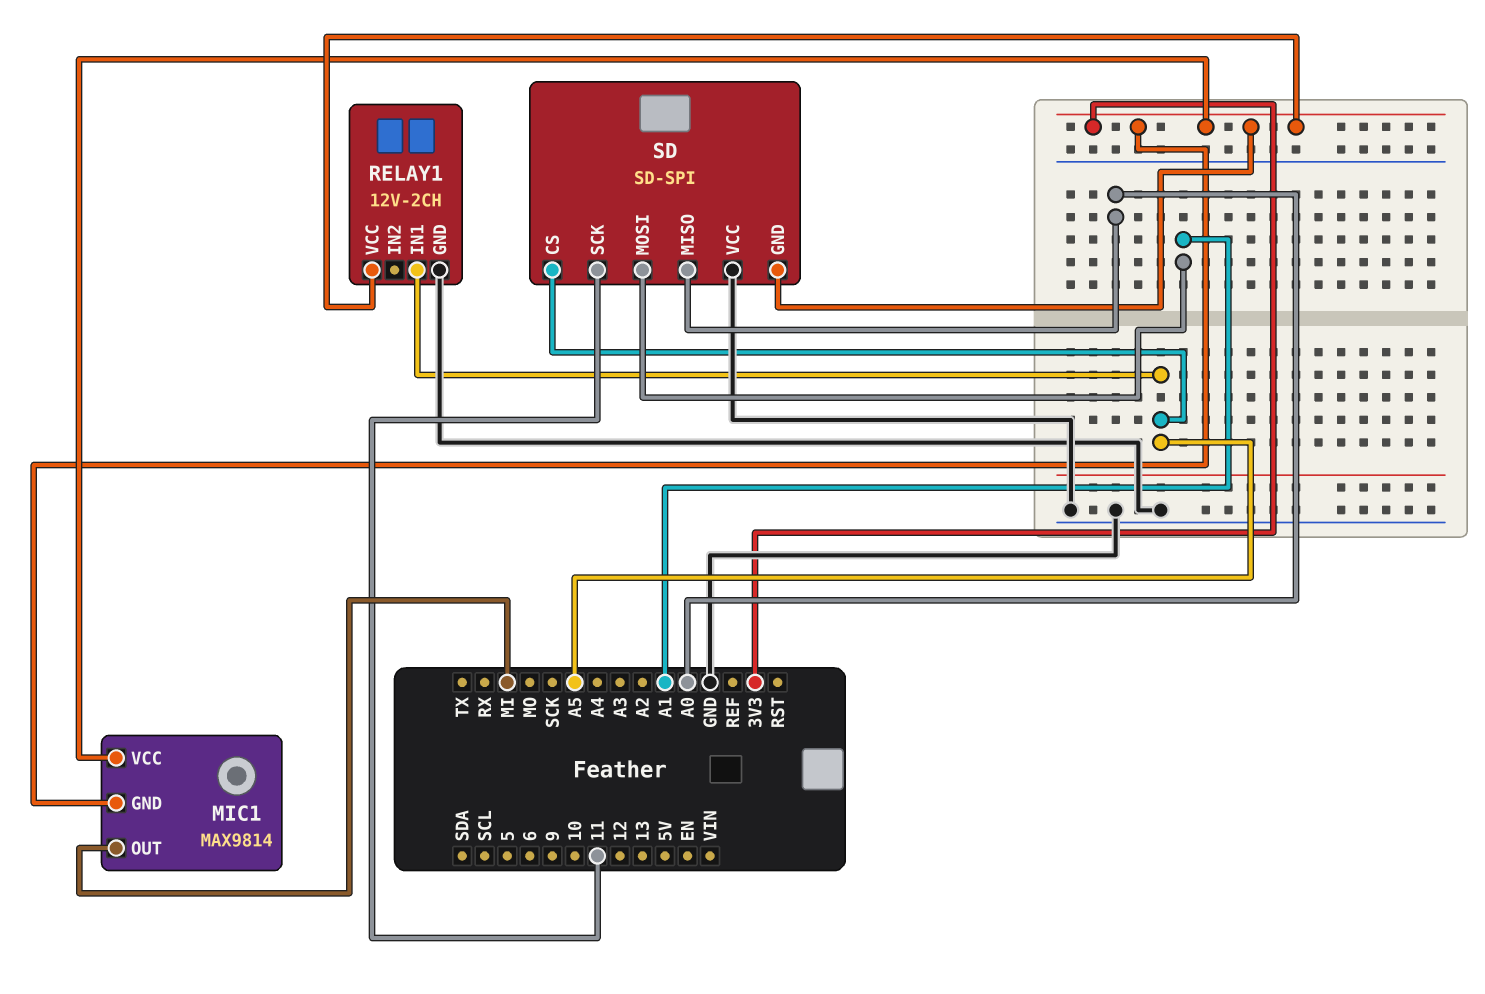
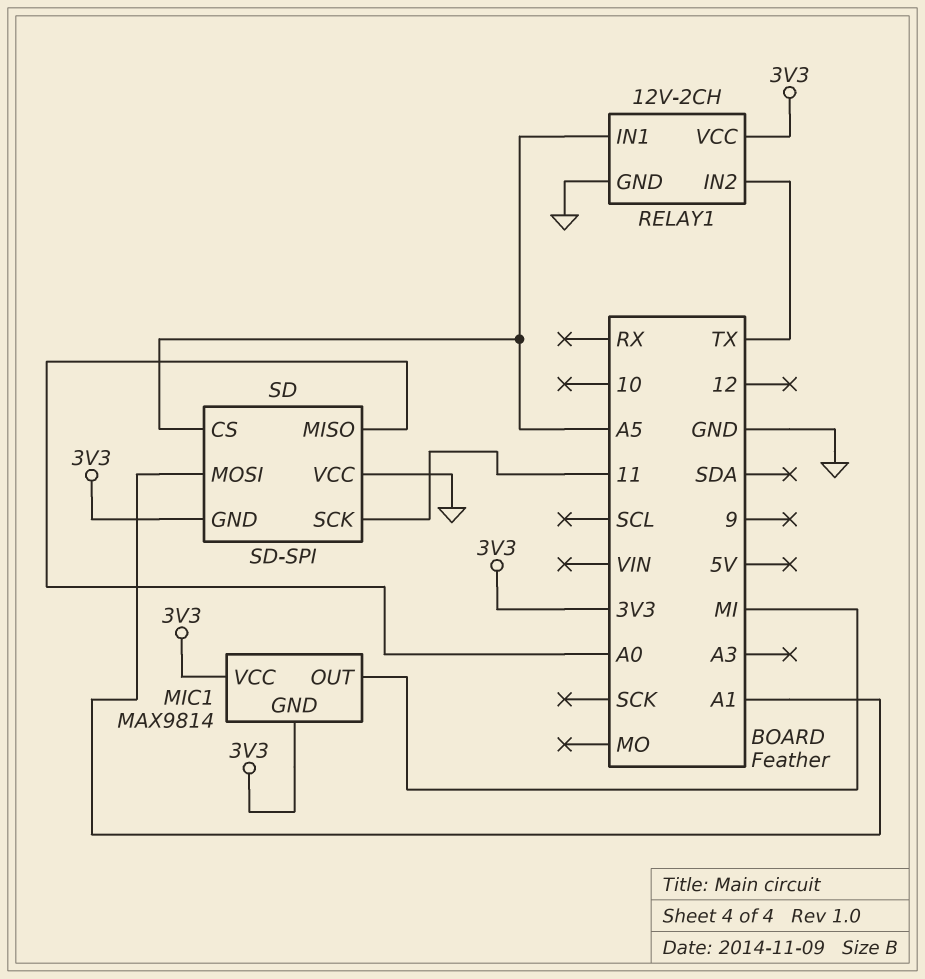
RELAY1 pin IN2: none -> TX

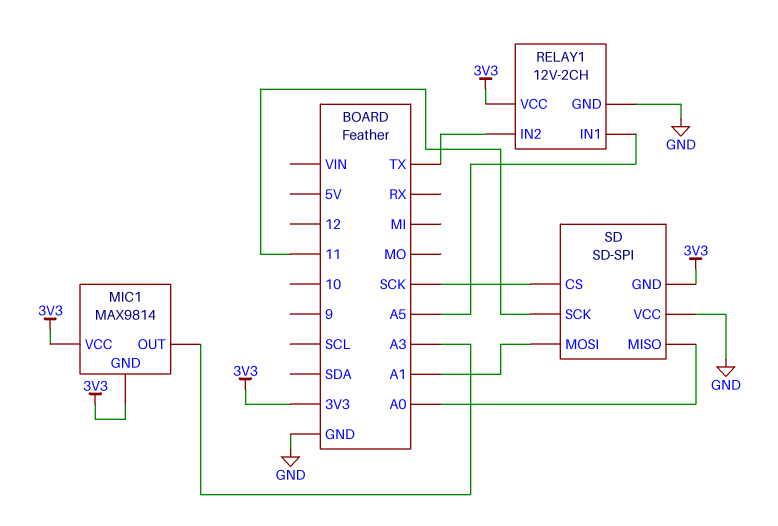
MIC1 pin OUT: MI -> A3
SD pin CS: A5 -> SCK

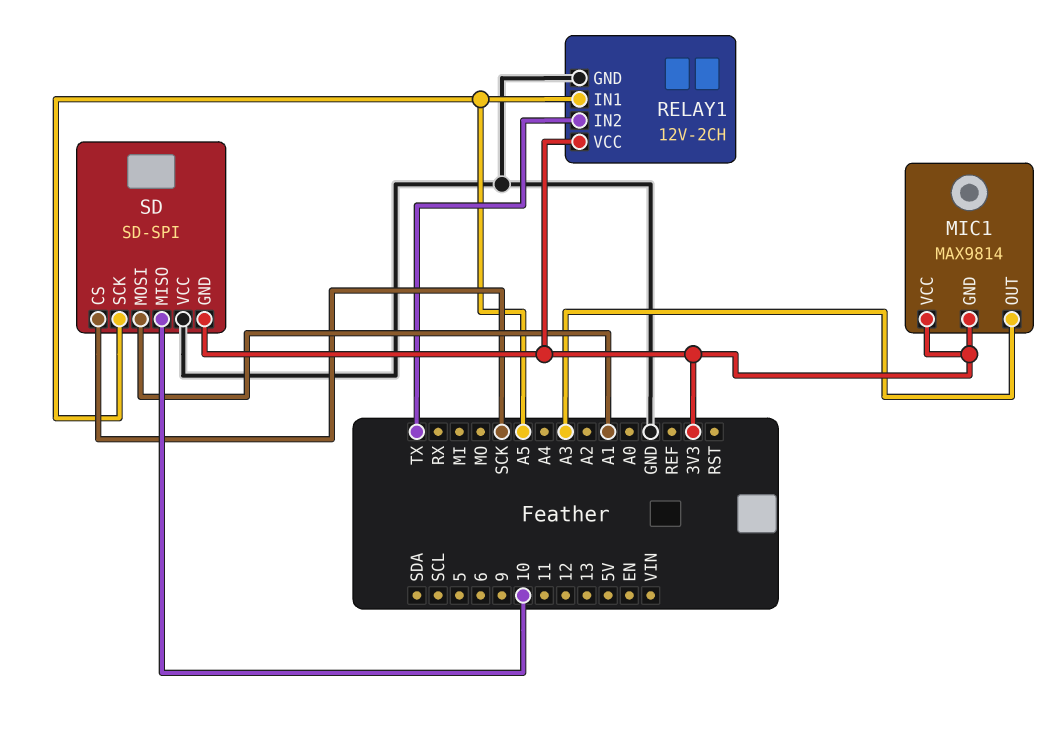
SD pin MISO: A0 -> 10
SD pin SCK: 11 -> A5

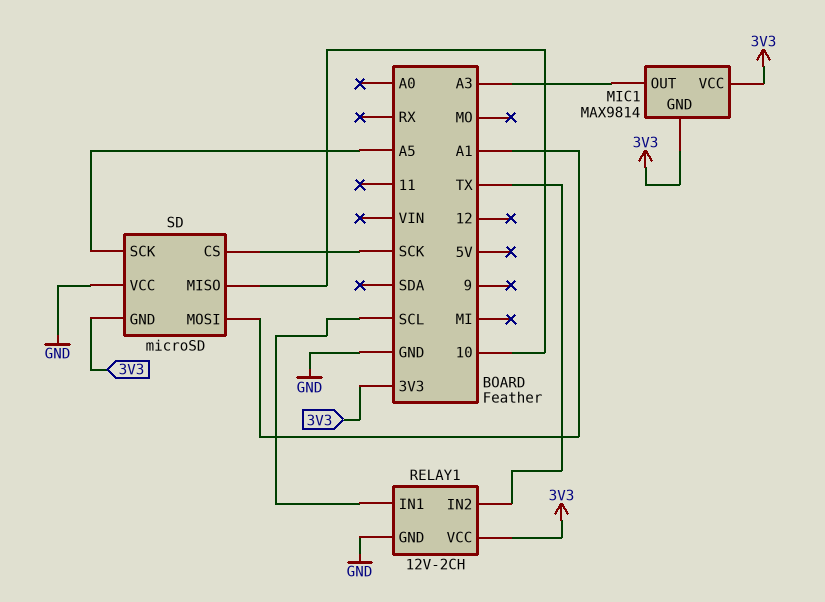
RELAY1 pin IN1: A5 -> SCL
SD: SD-SPI -> microSD

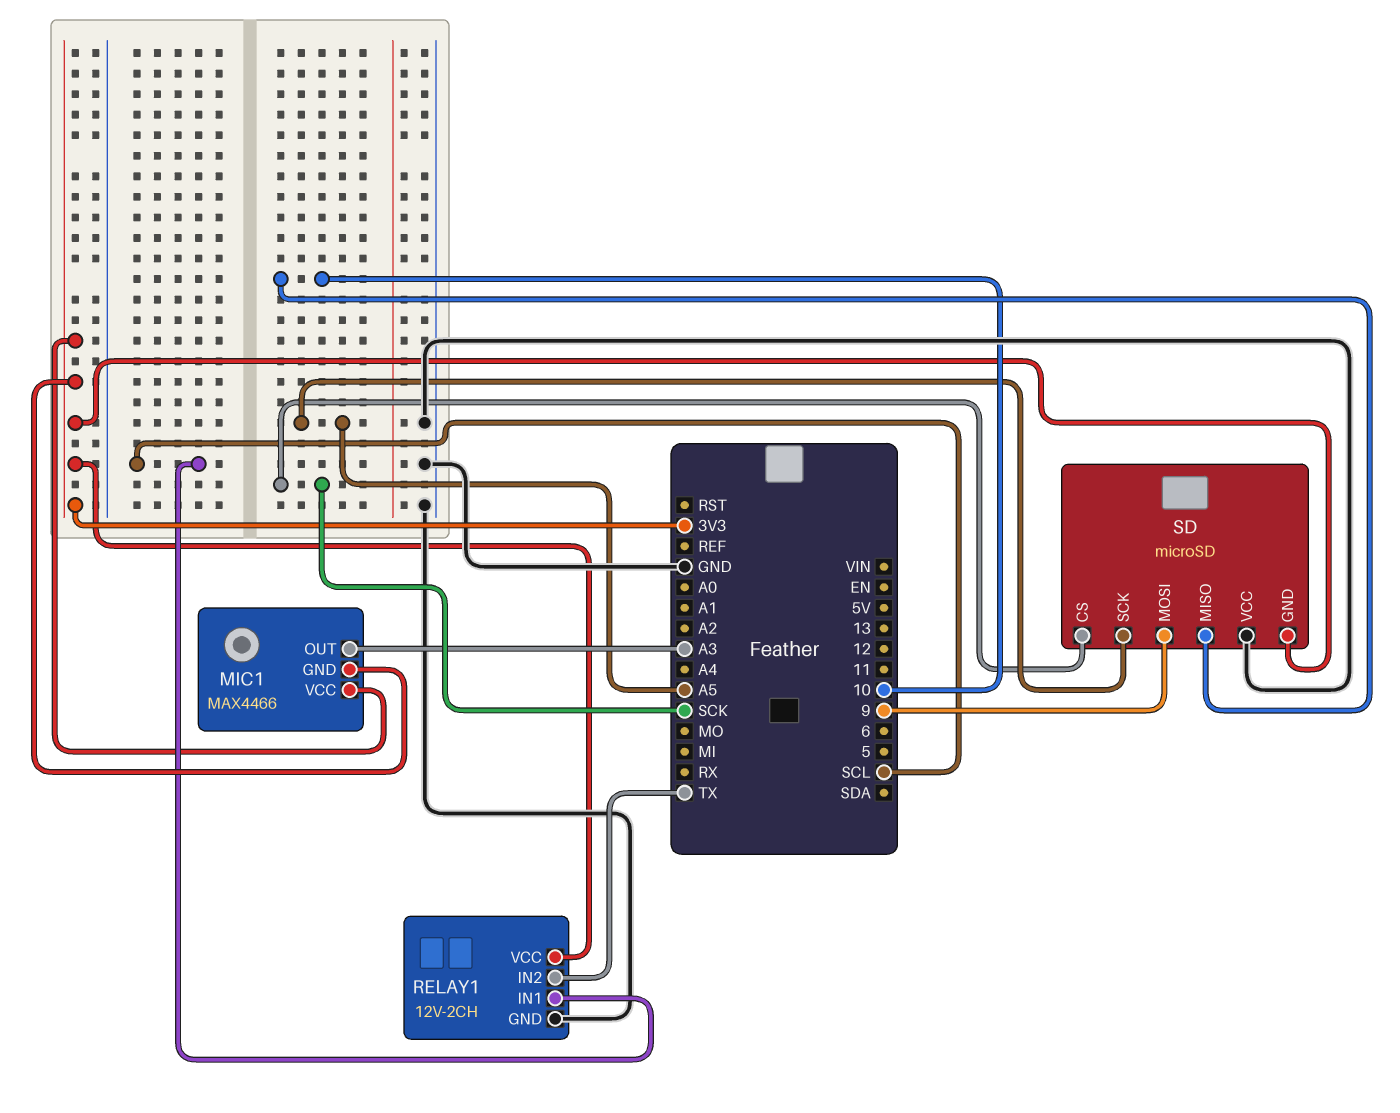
MIC1: MAX9814 -> MAX4466
SD pin MOSI: A1 -> 9

